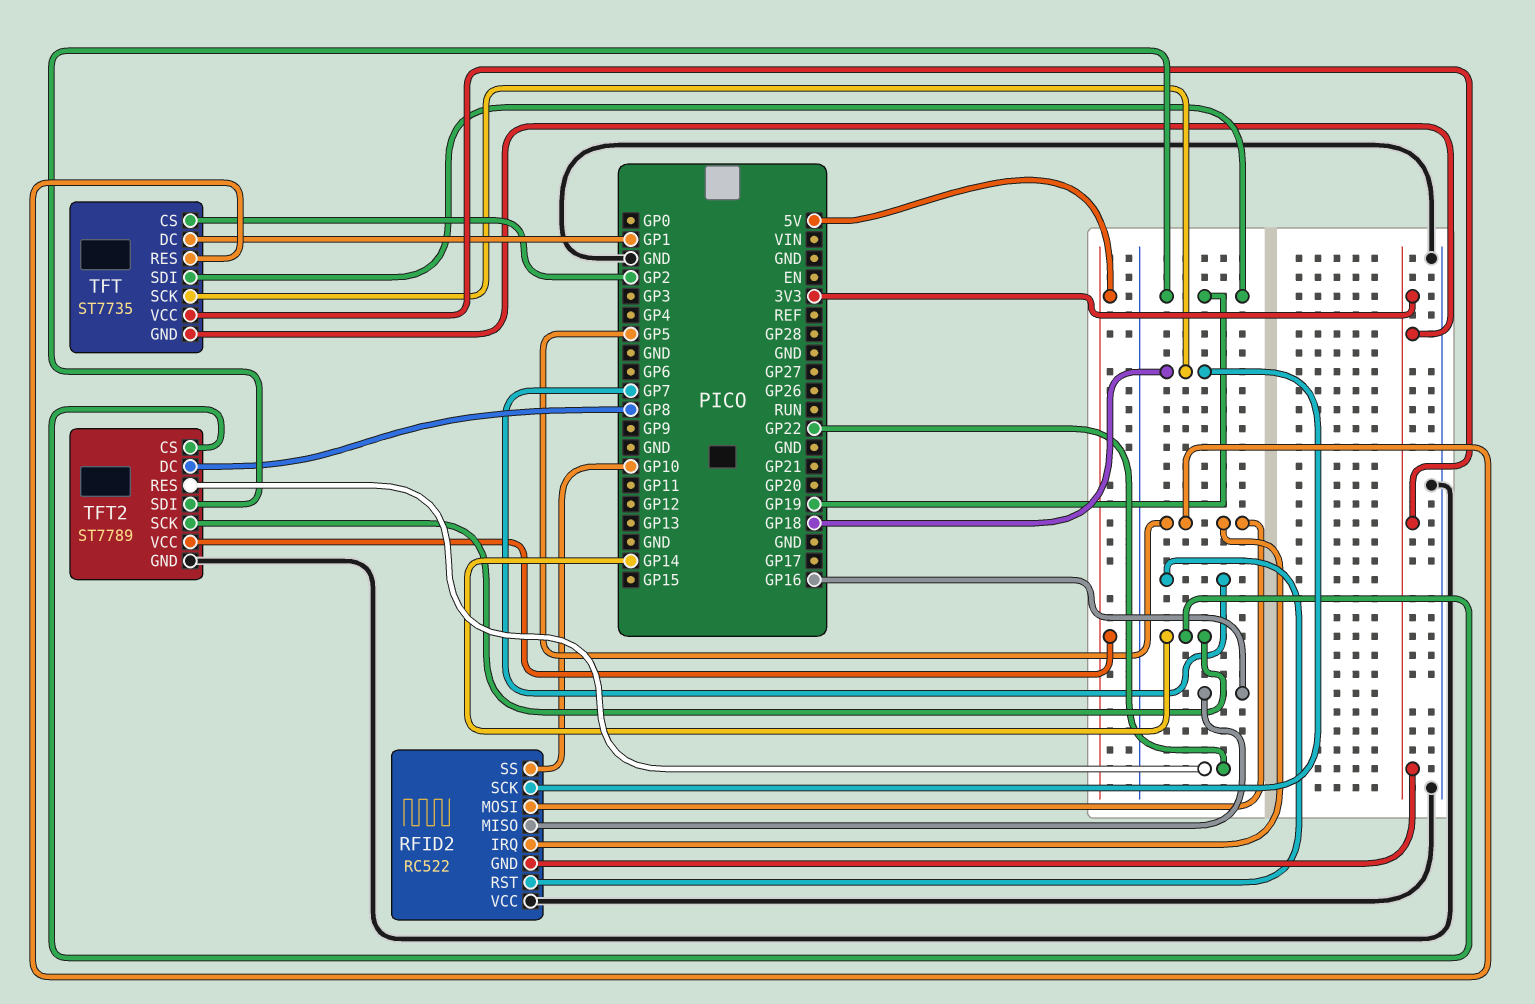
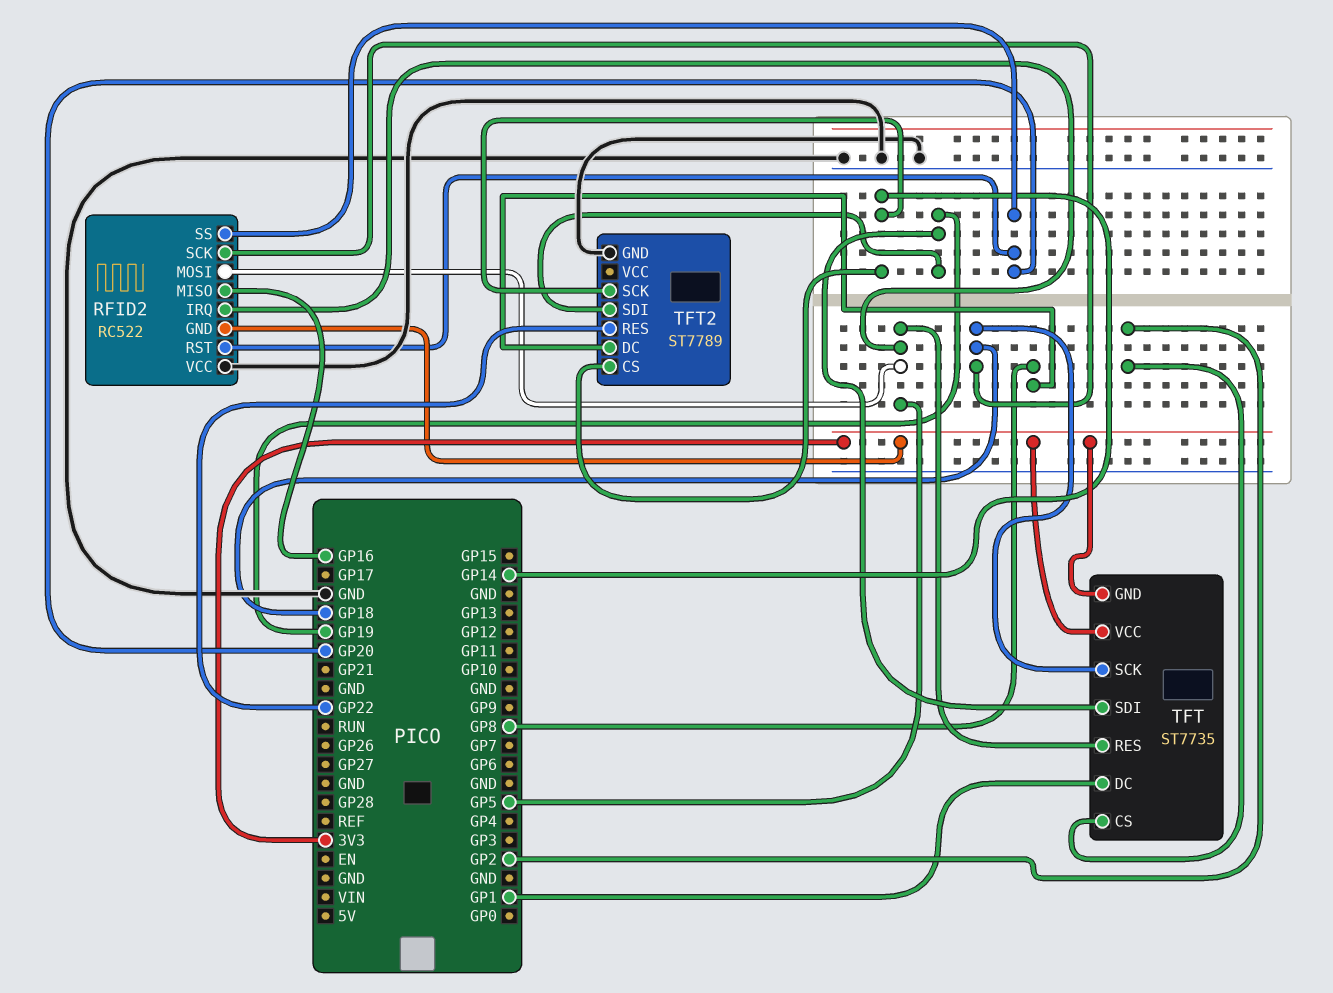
RFID2 pin RST: GP7 -> GP20
RFID2 pin SS: GP10 -> GP20
TFT2 pin VCC: 5V -> none

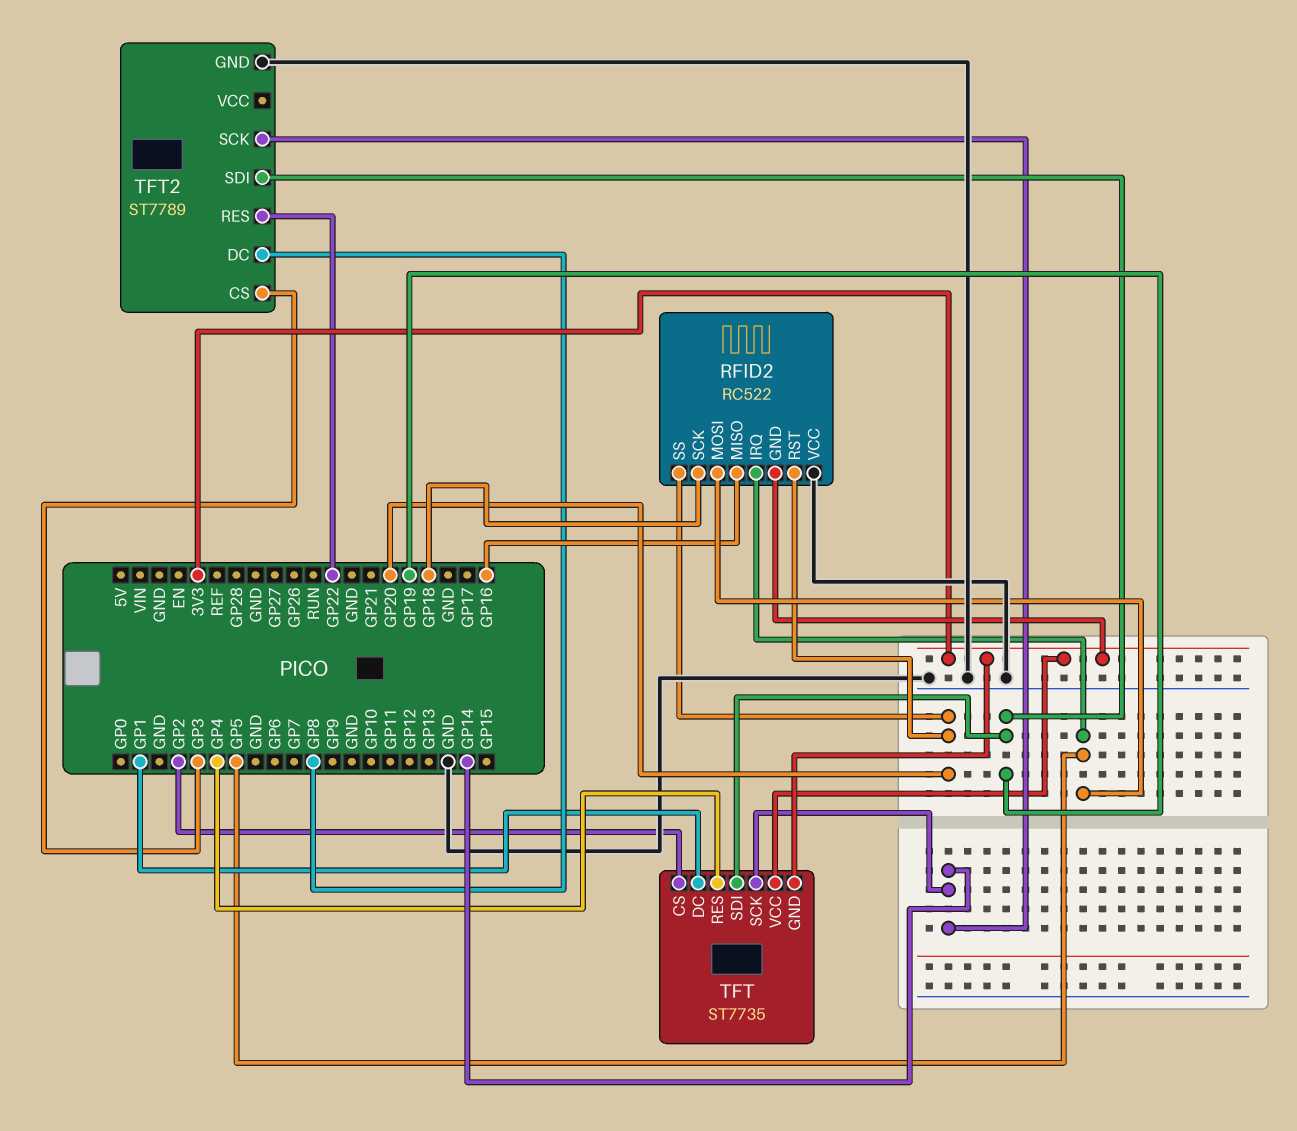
TFT pin RES: GP5 -> GP4
TFT pin SCK: GP18 -> GP14
TFT2 pin CS: GP14 -> GP3

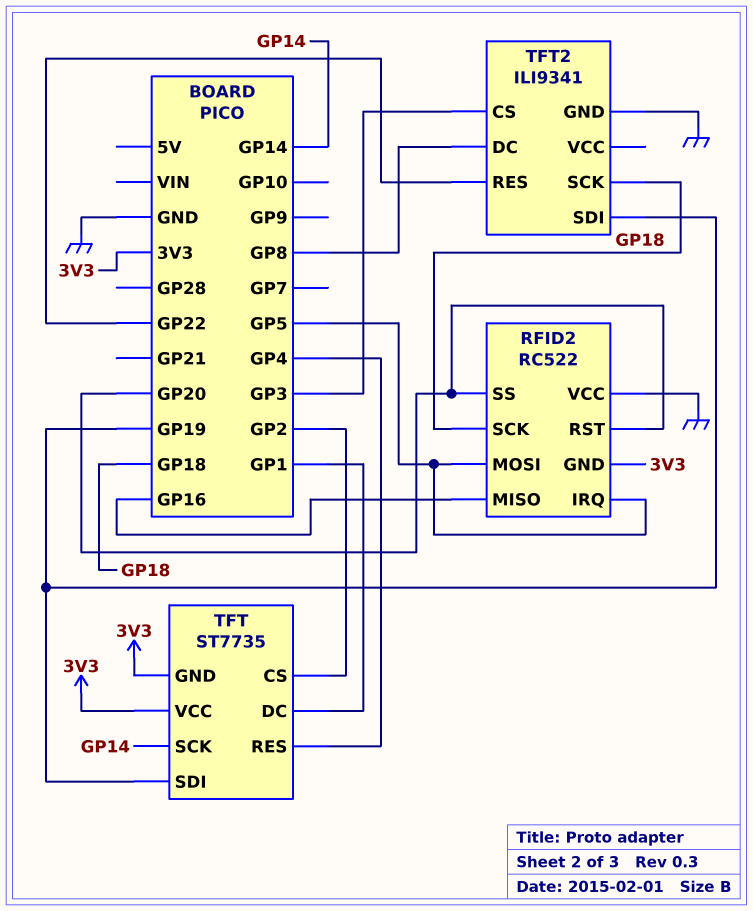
TFT2: ST7789 -> ILI9341
TFT2 pin SCK: GP14 -> GP18

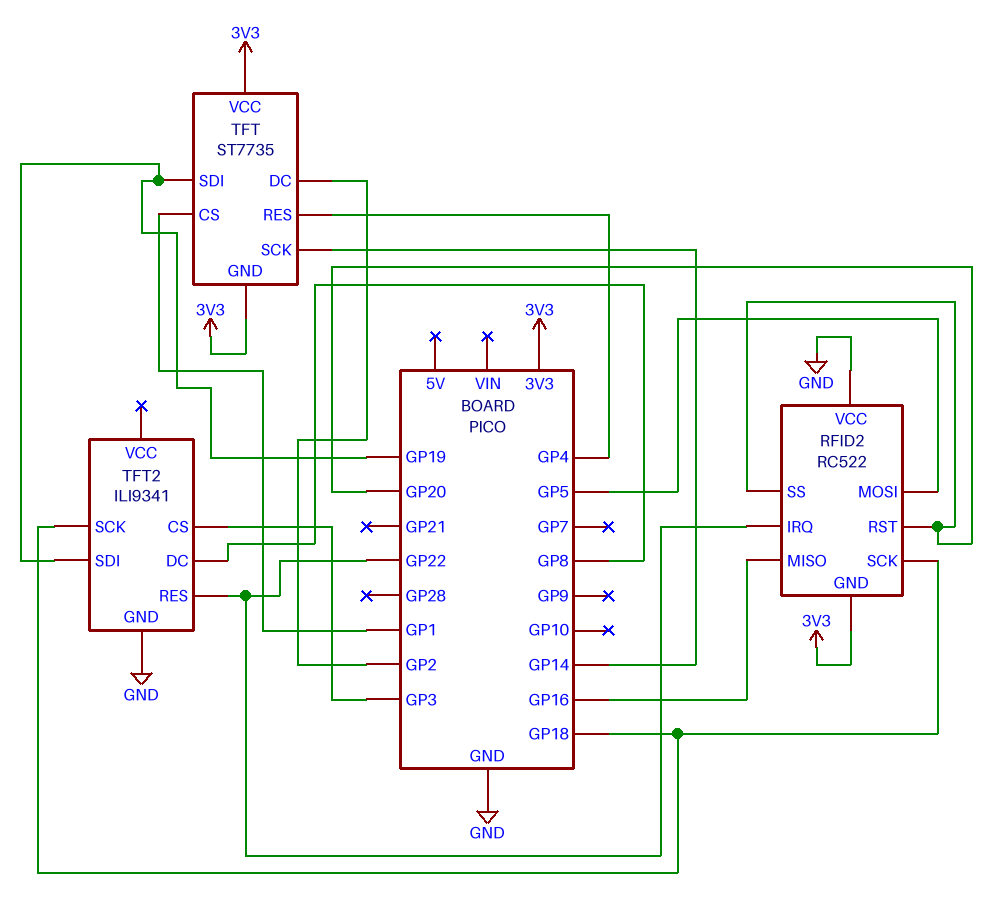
RFID2 pin IRQ: GP5 -> GP22
TFT pin CS: GP2 -> GP1
TFT pin DC: GP1 -> GP2

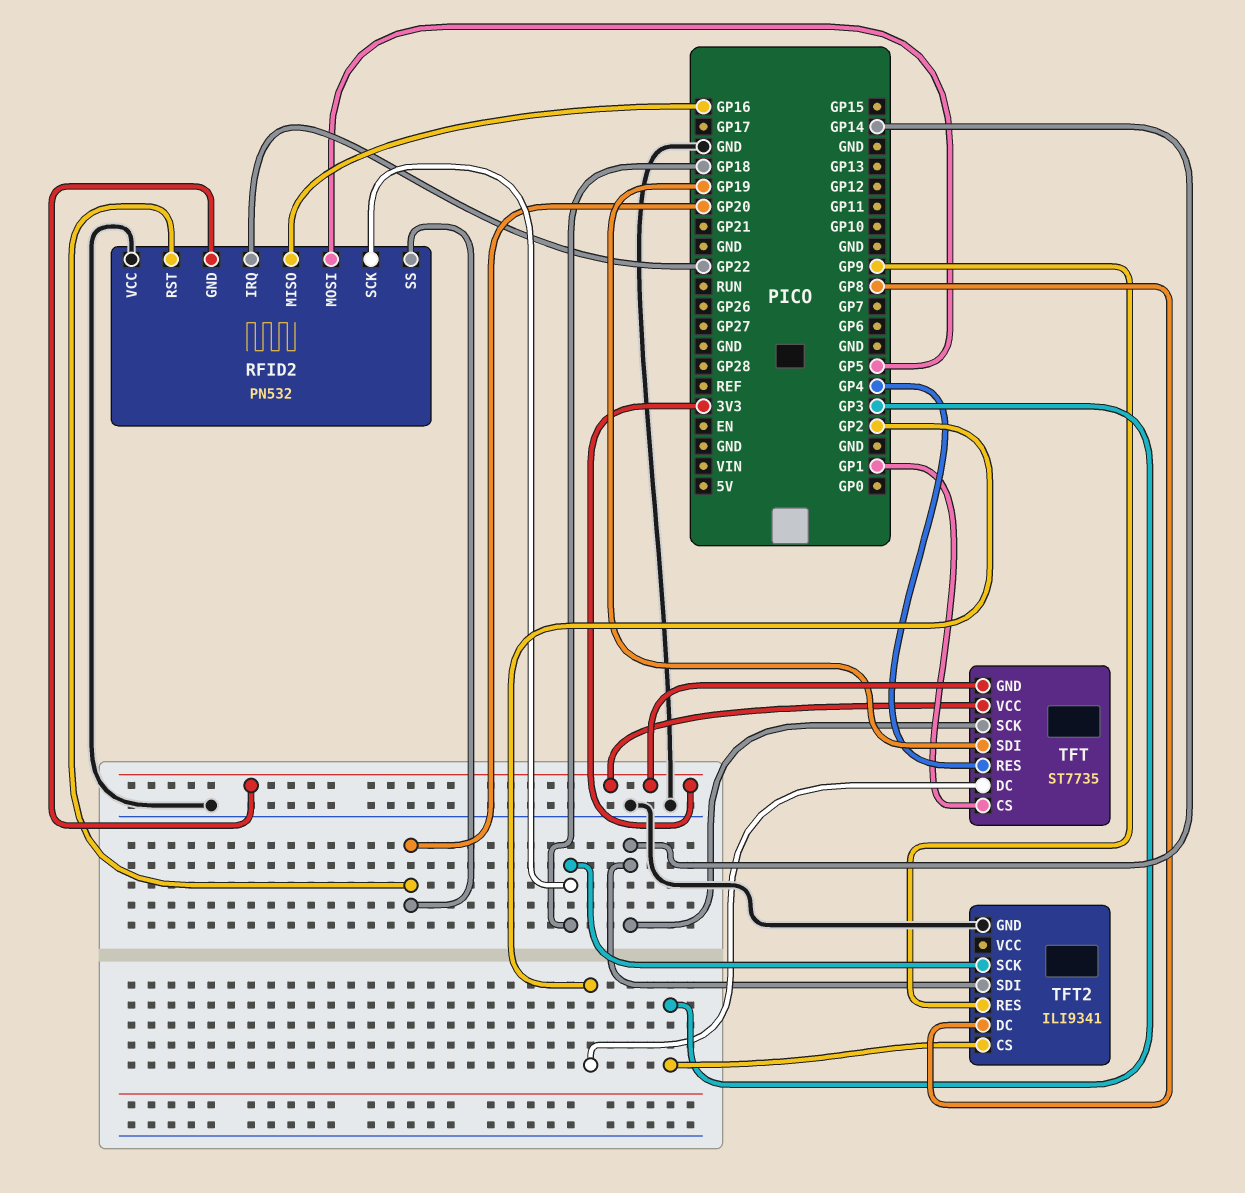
RFID2: RC522 -> PN532
TFT2 pin RES: GP22 -> GP9
TFT2 pin SDI: GP19 -> GP14

